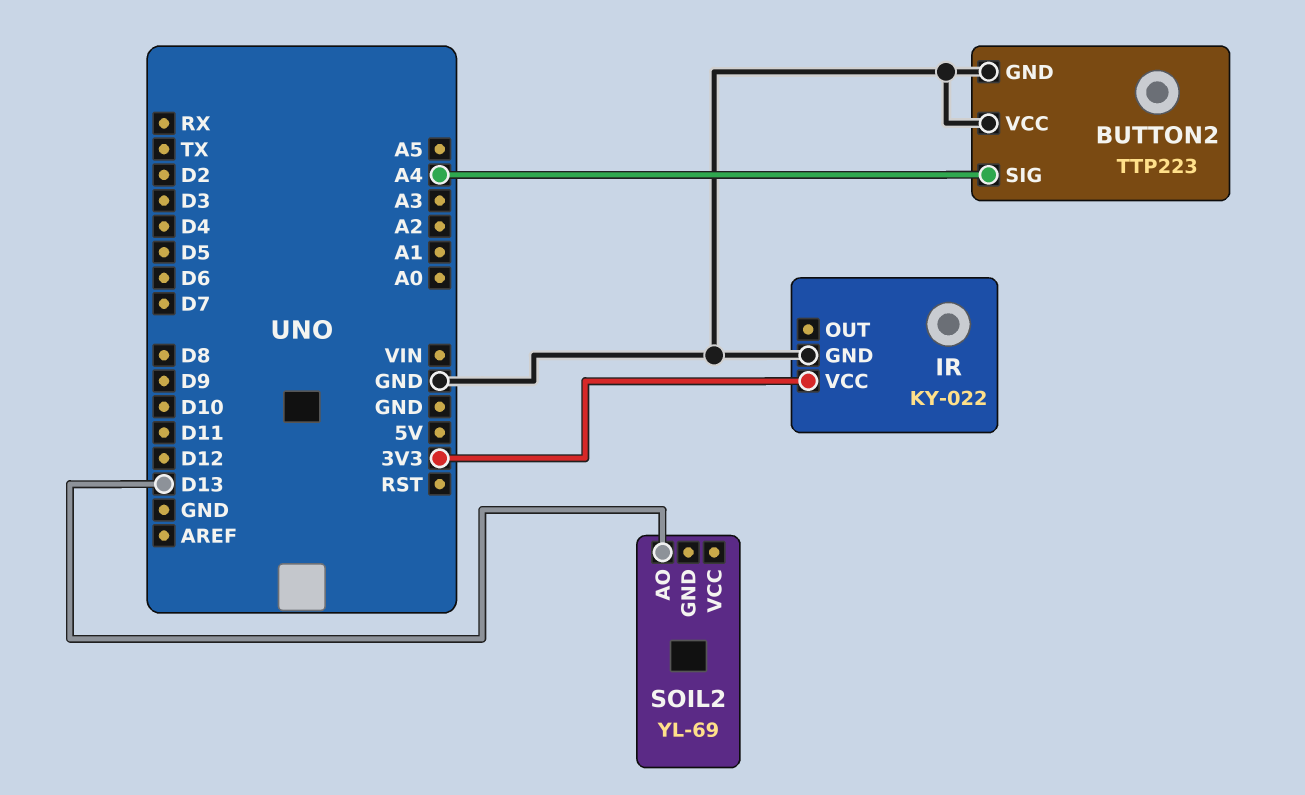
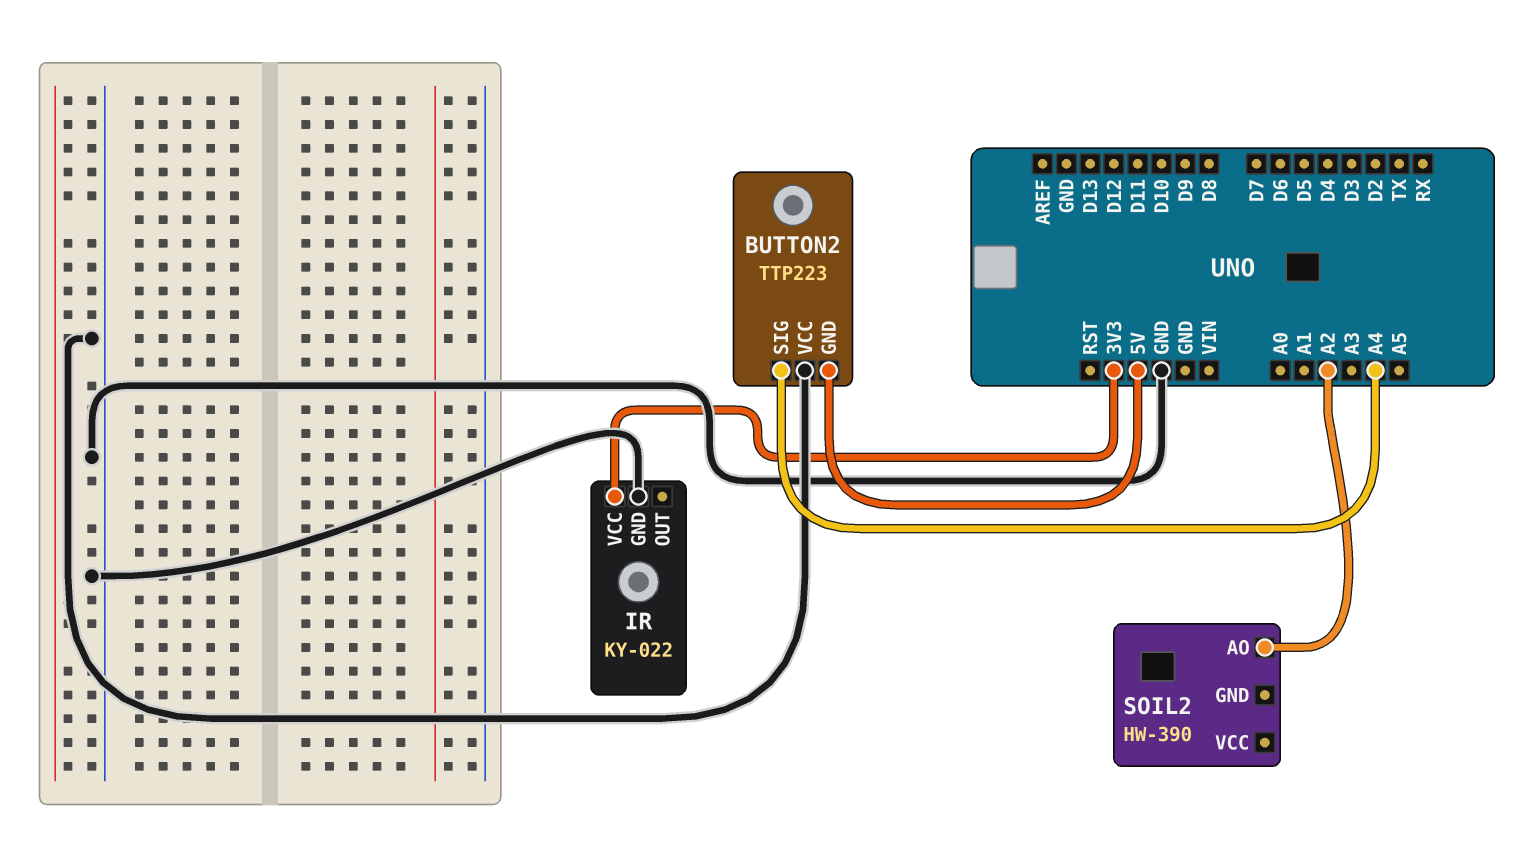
BUTTON2 pin GND: GND -> 5V
SOIL2: YL-69 -> HW-390
SOIL2 pin AO: D13 -> A2

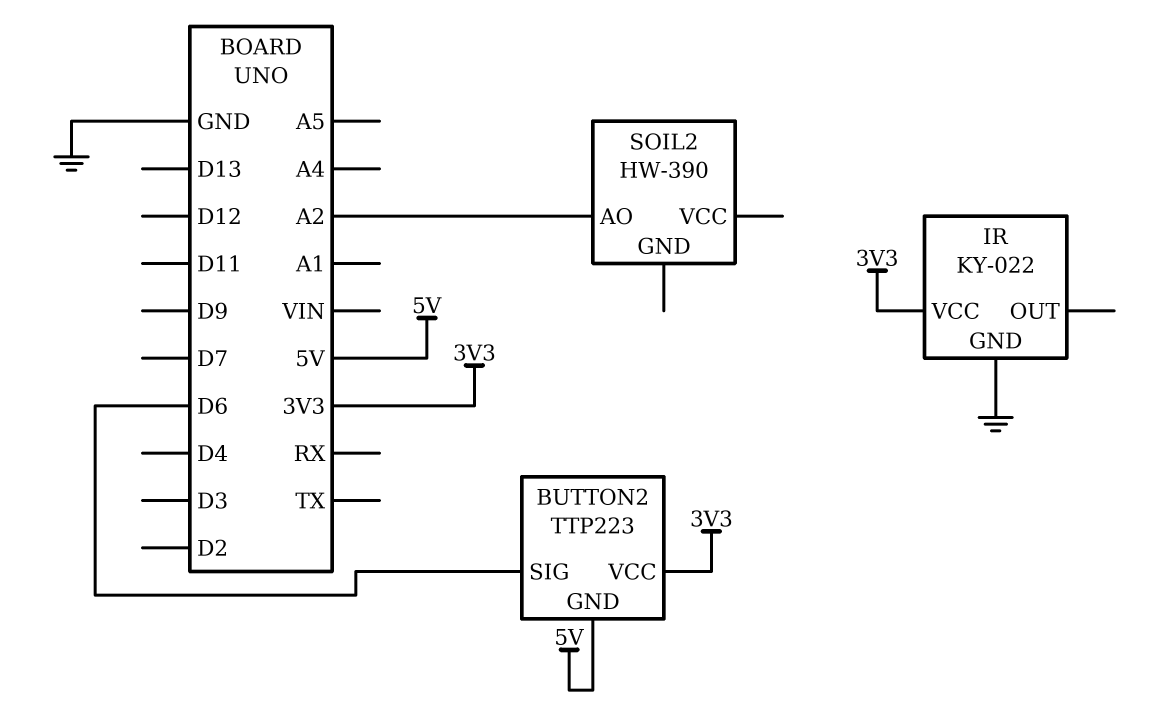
BUTTON2 pin SIG: A4 -> D6
BUTTON2 pin VCC: GND -> 3V3

